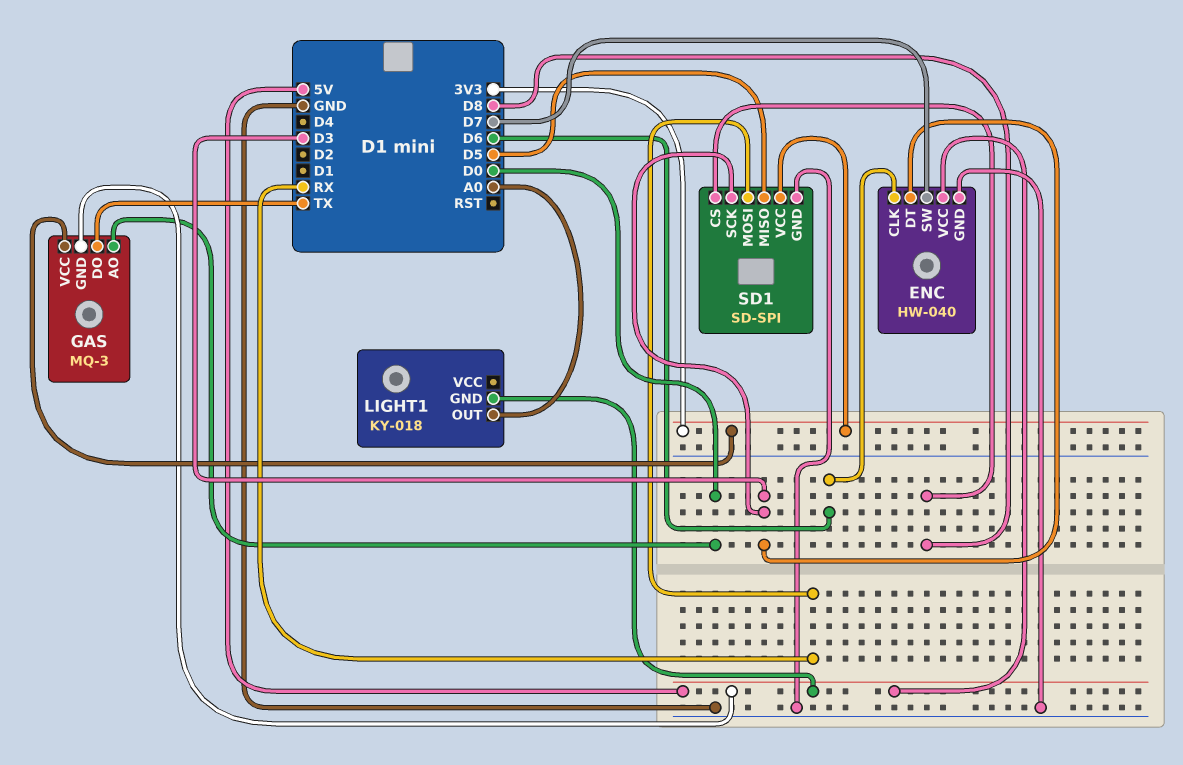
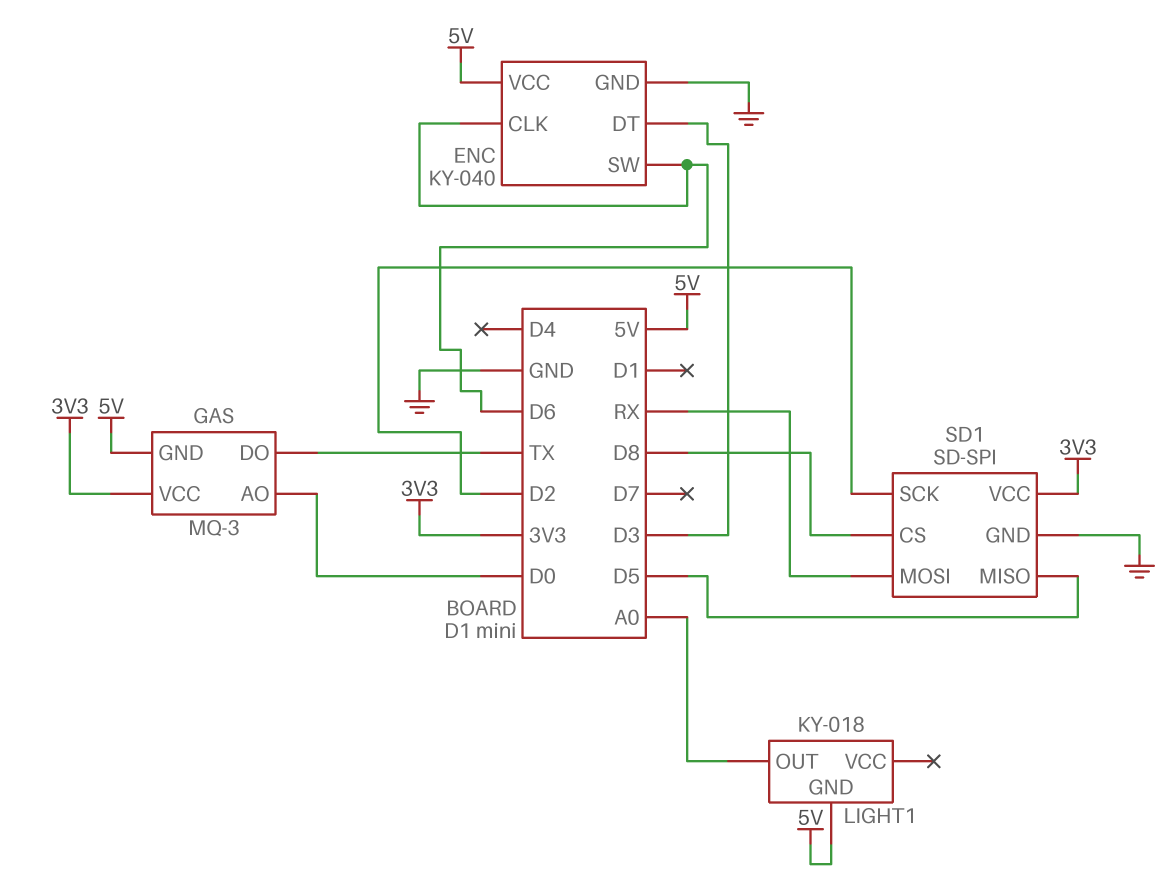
ENC: HW-040 -> KY-040
ENC pin SW: D7 -> D6
SD1 pin SCK: D3 -> D2

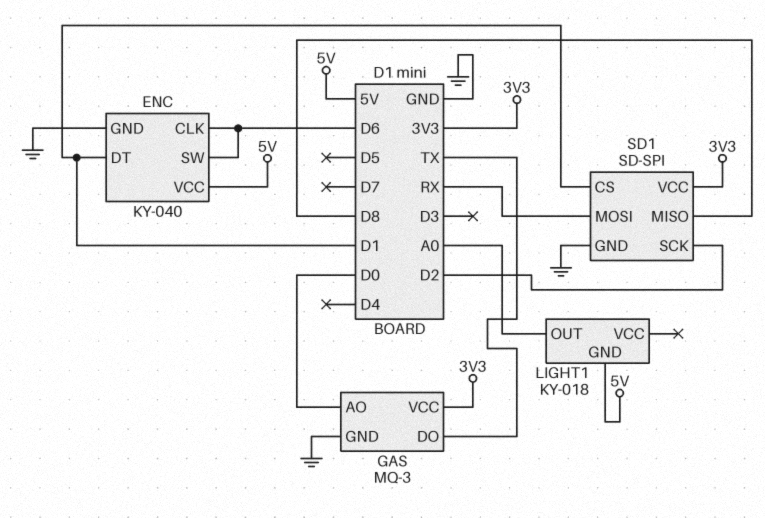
ENC pin DT: D3 -> D1
GAS pin GND: 5V -> GND
SD1 pin CS: D8 -> D1
SD1 pin MISO: D5 -> D8

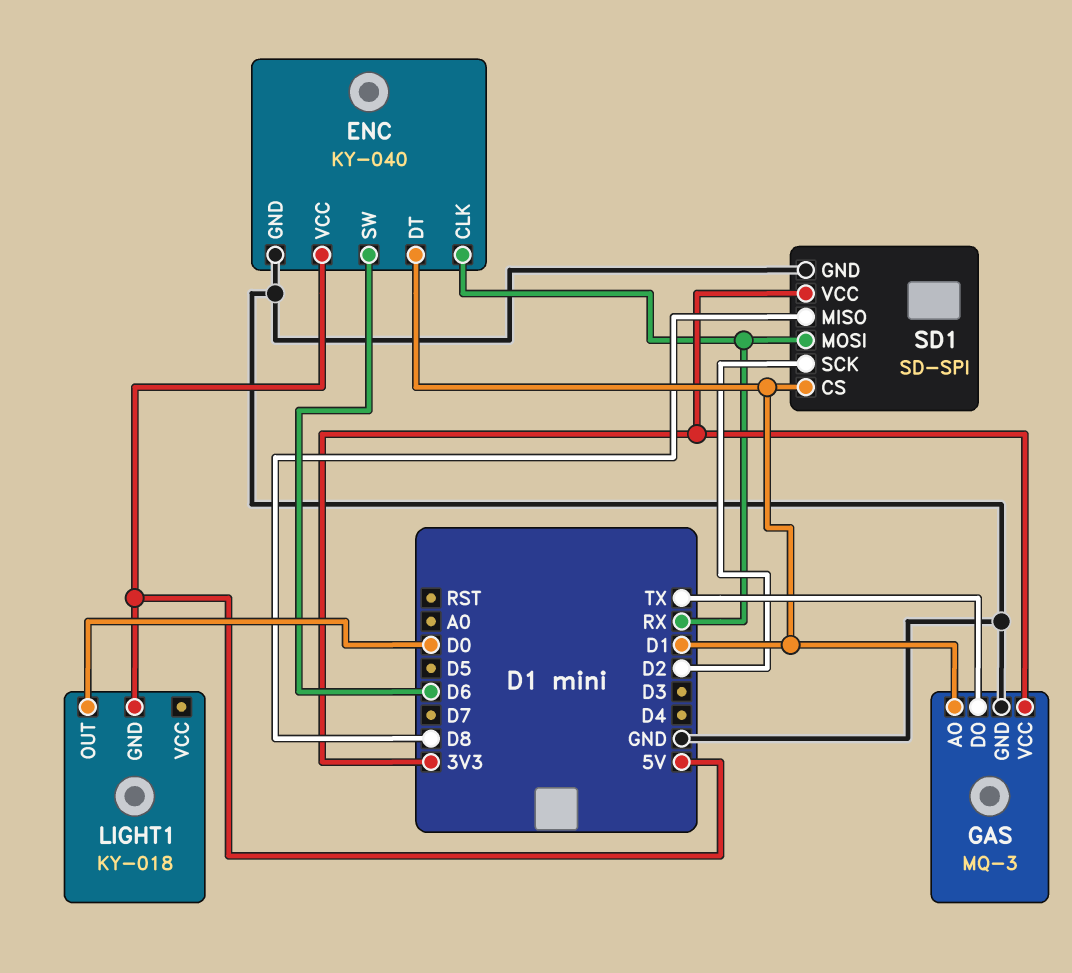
ENC pin CLK: D6 -> RX
GAS pin AO: D0 -> D1
LIGHT1 pin OUT: A0 -> D0

